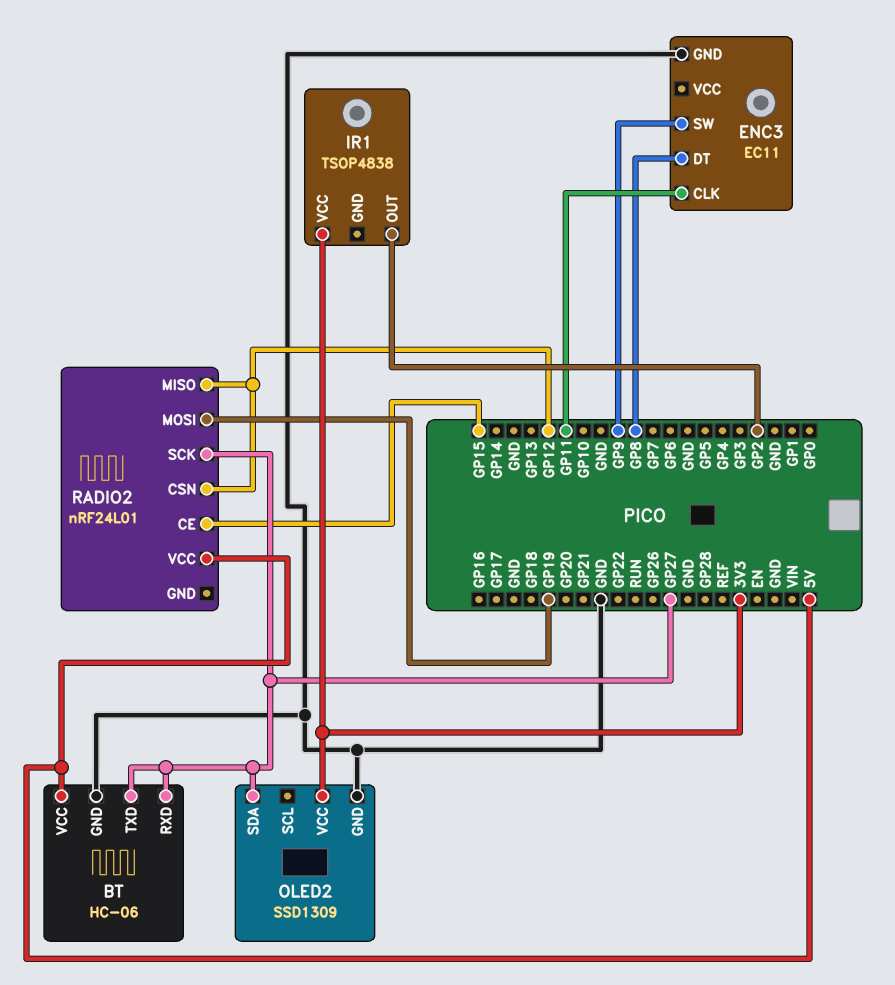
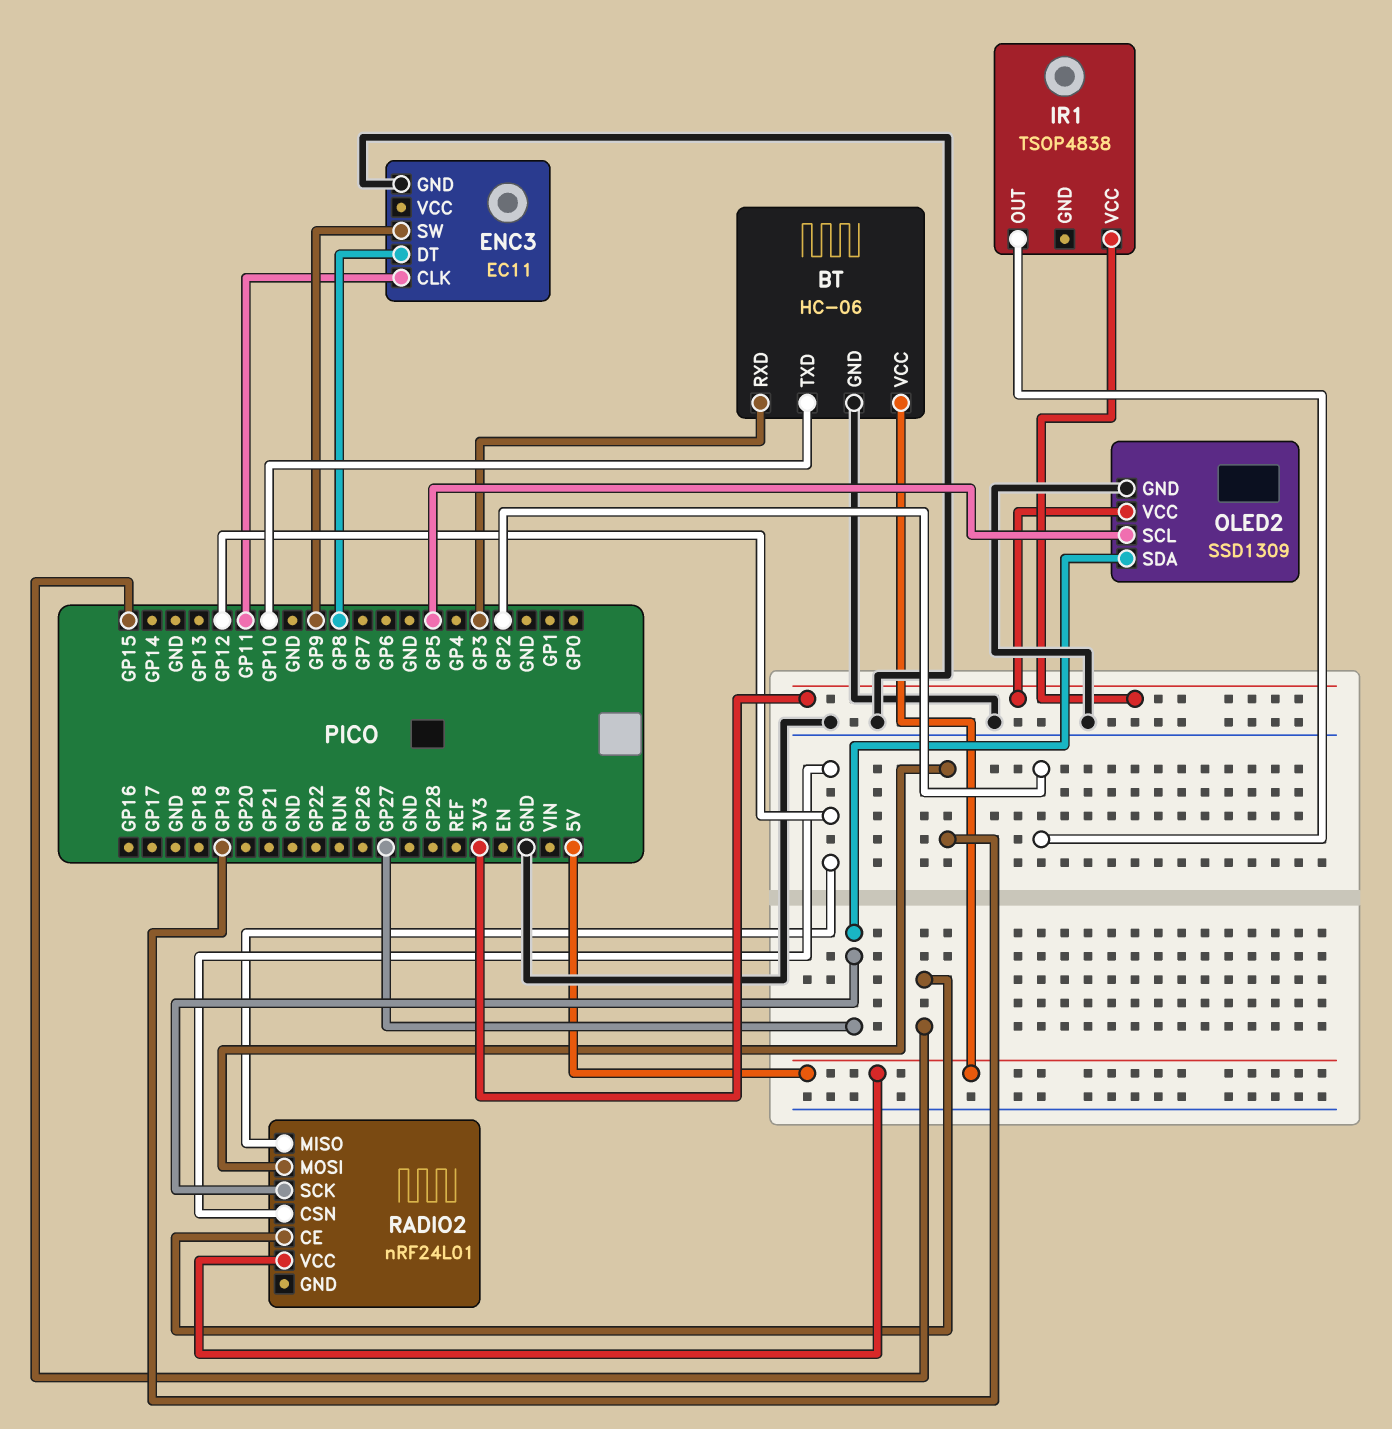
BT pin RXD: GP27 -> GP3
BT pin TXD: GP27 -> GP10
OLED2 pin SCL: none -> GP5

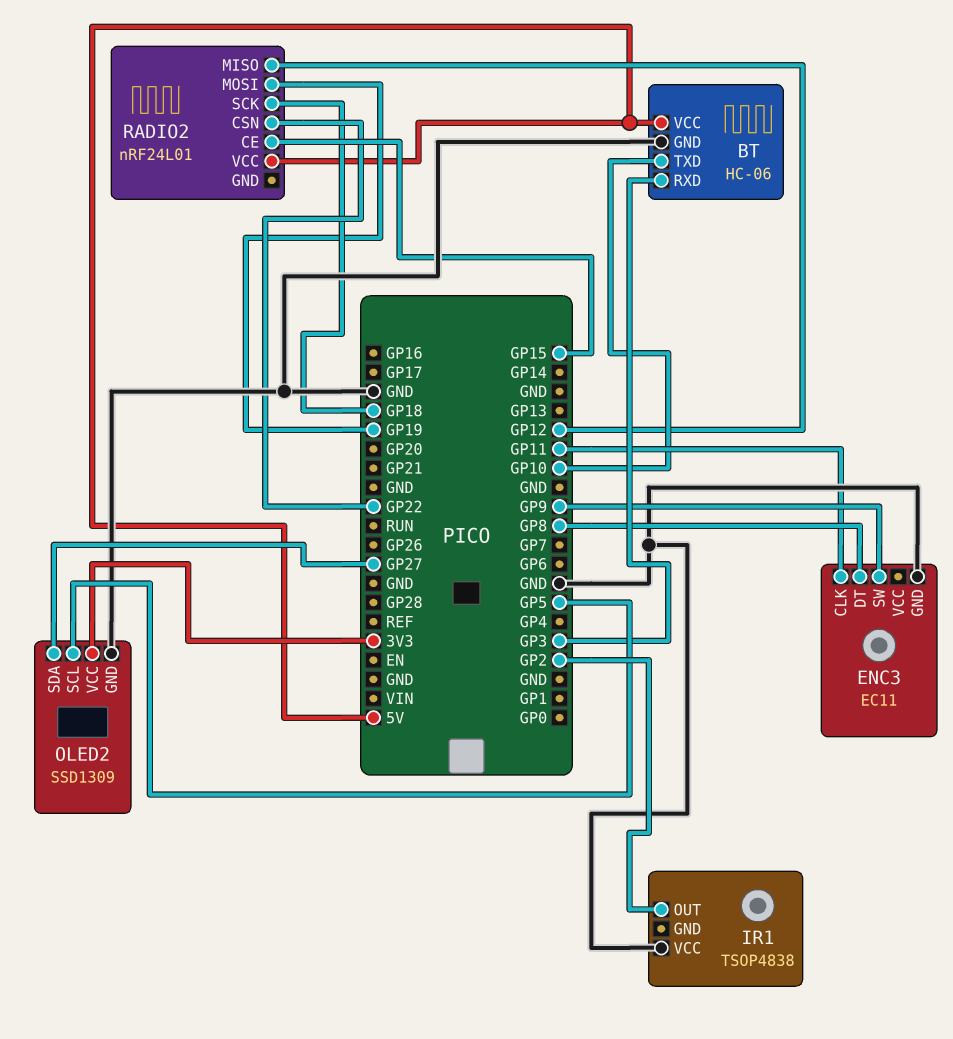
IR1 pin VCC: 3V3 -> GND
RADIO2 pin CSN: GP12 -> GP22
RADIO2 pin SCK: GP27 -> GP18

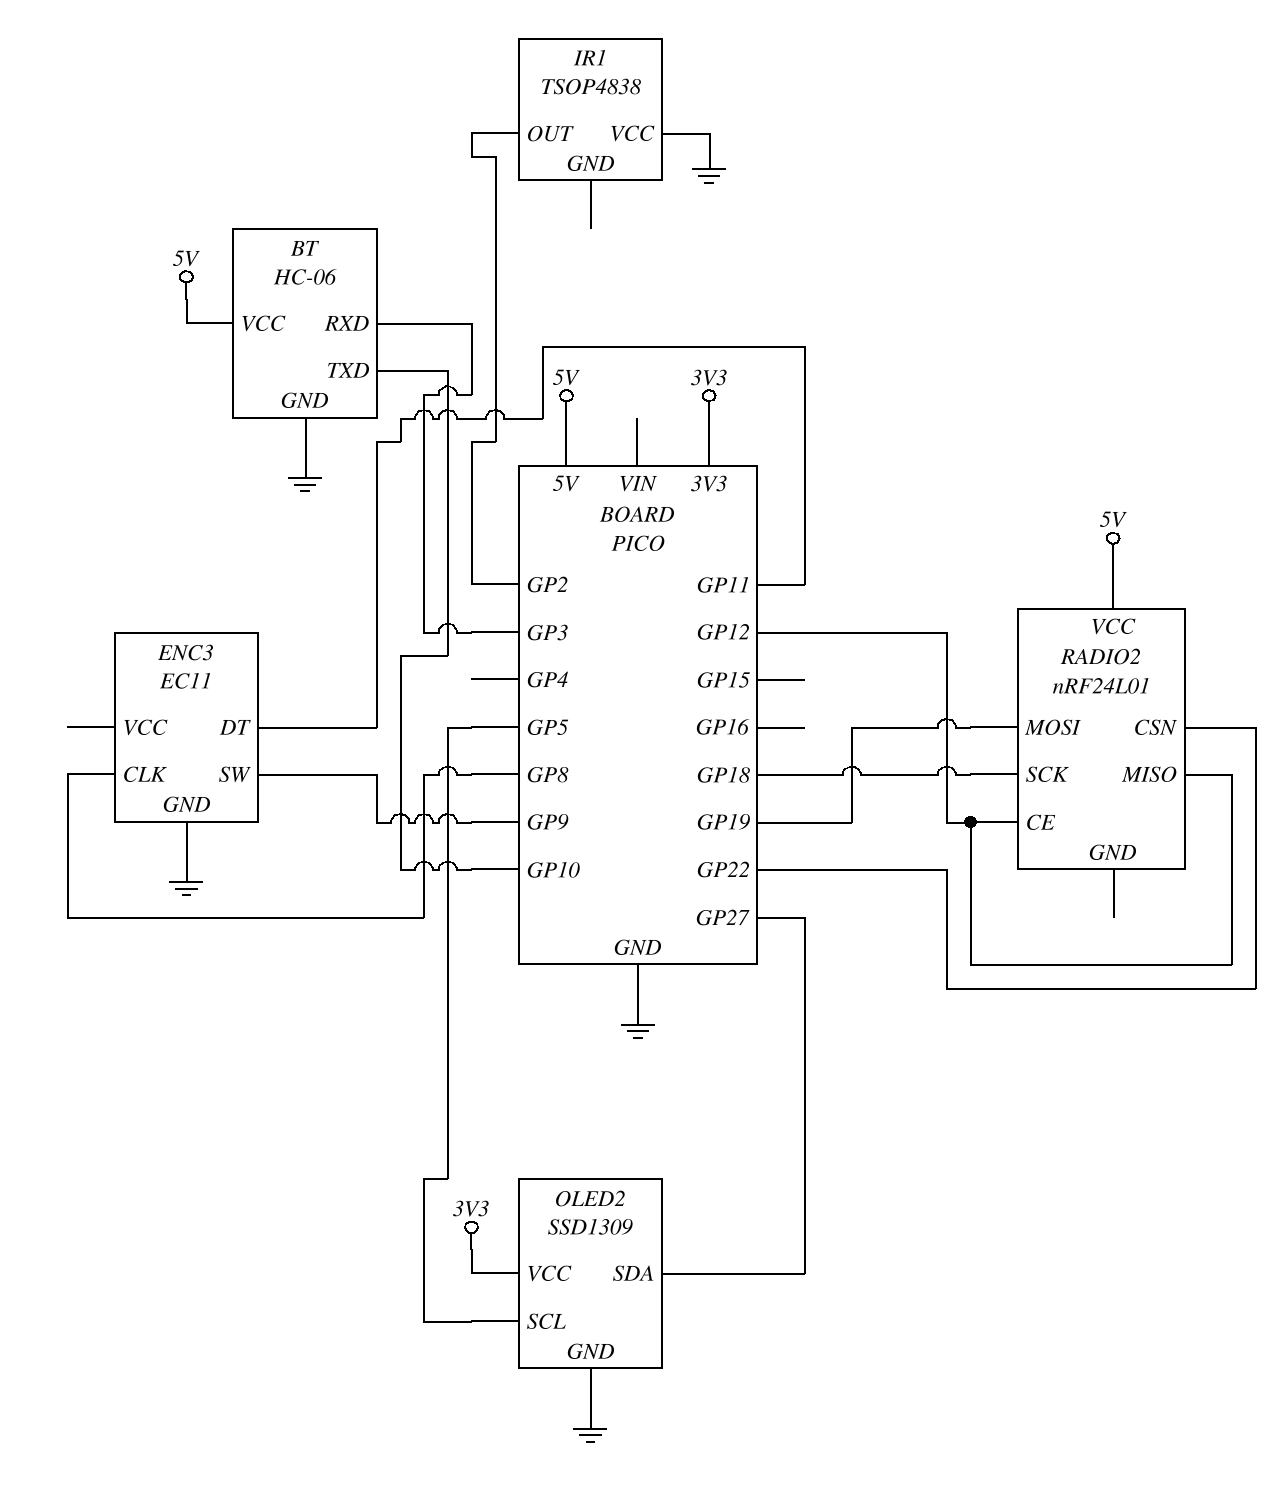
ENC3 pin CLK: GP11 -> GP8
ENC3 pin DT: GP8 -> GP11
RADIO2 pin CE: GP15 -> GP12

